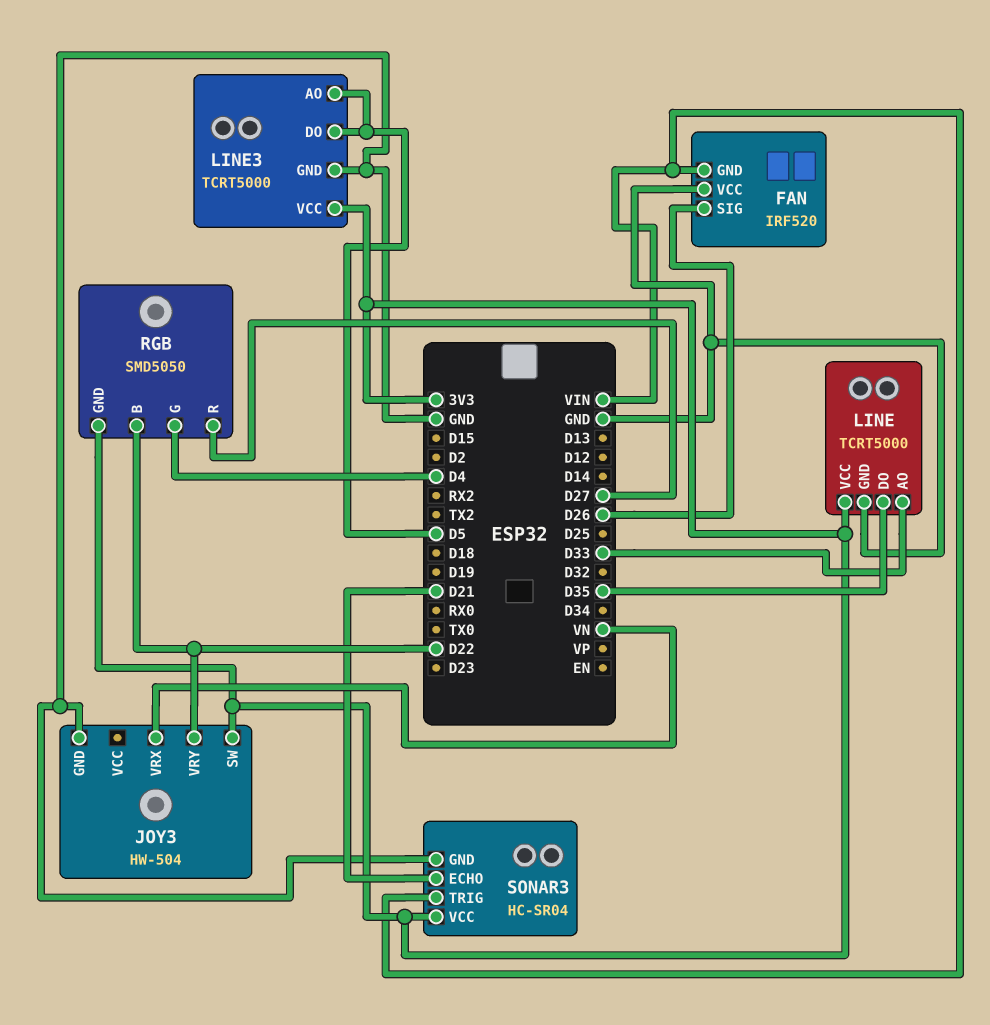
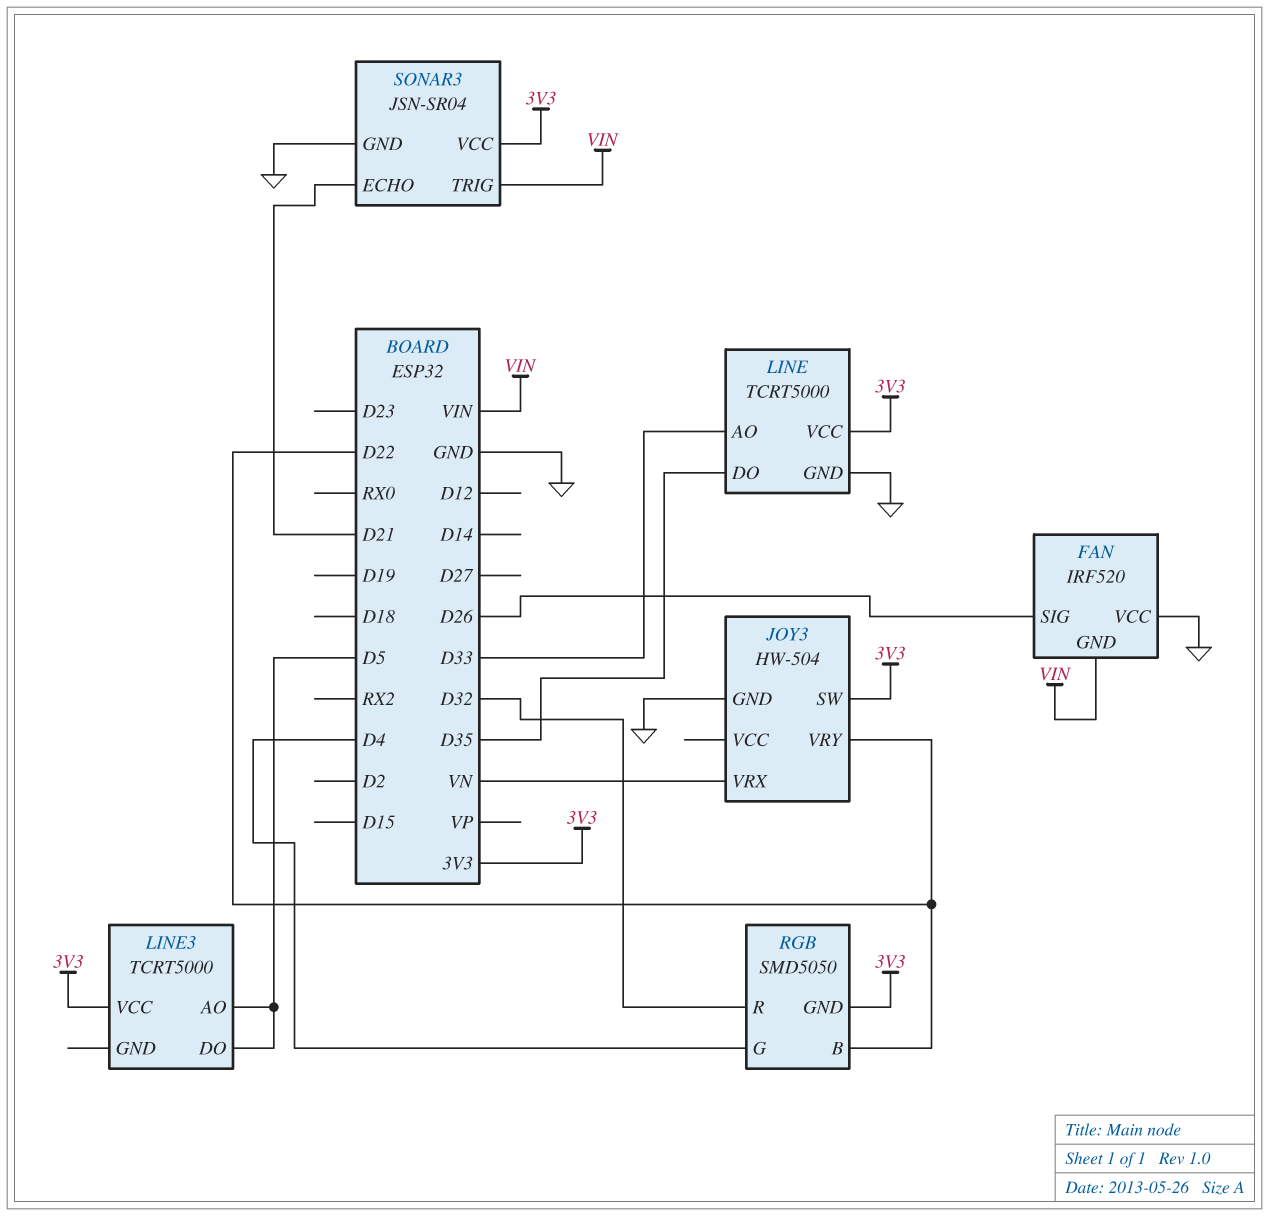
LINE3 pin GND: GND -> none
RGB pin R: D27 -> D32
SONAR3: HC-SR04 -> JSN-SR04

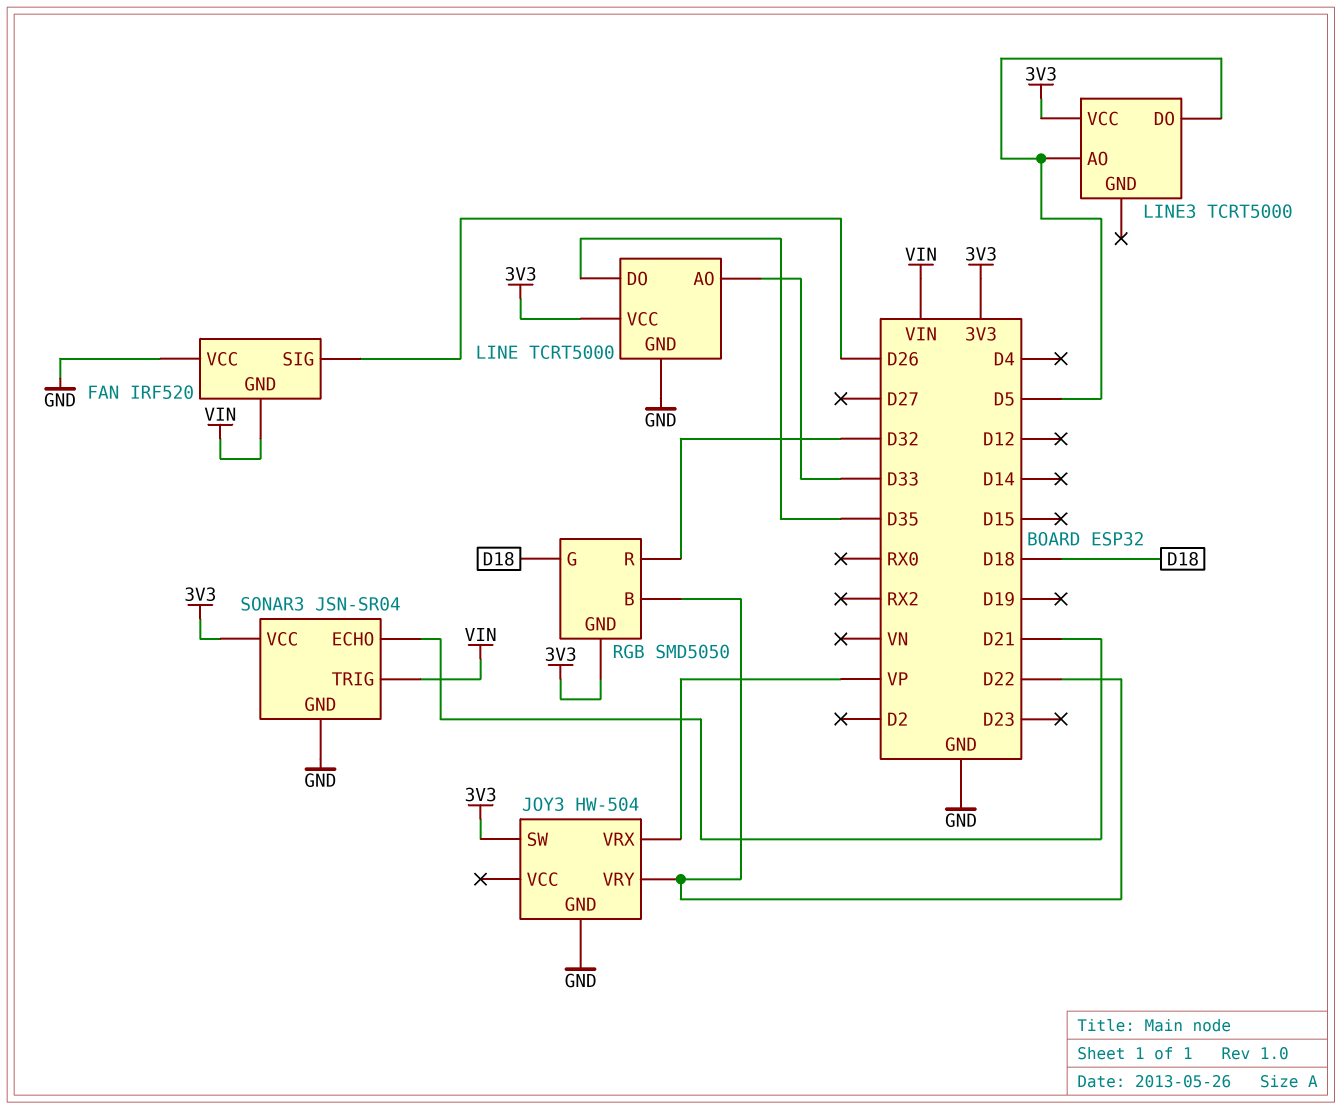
JOY3 pin VRX: VN -> VP
RGB pin G: D4 -> D18

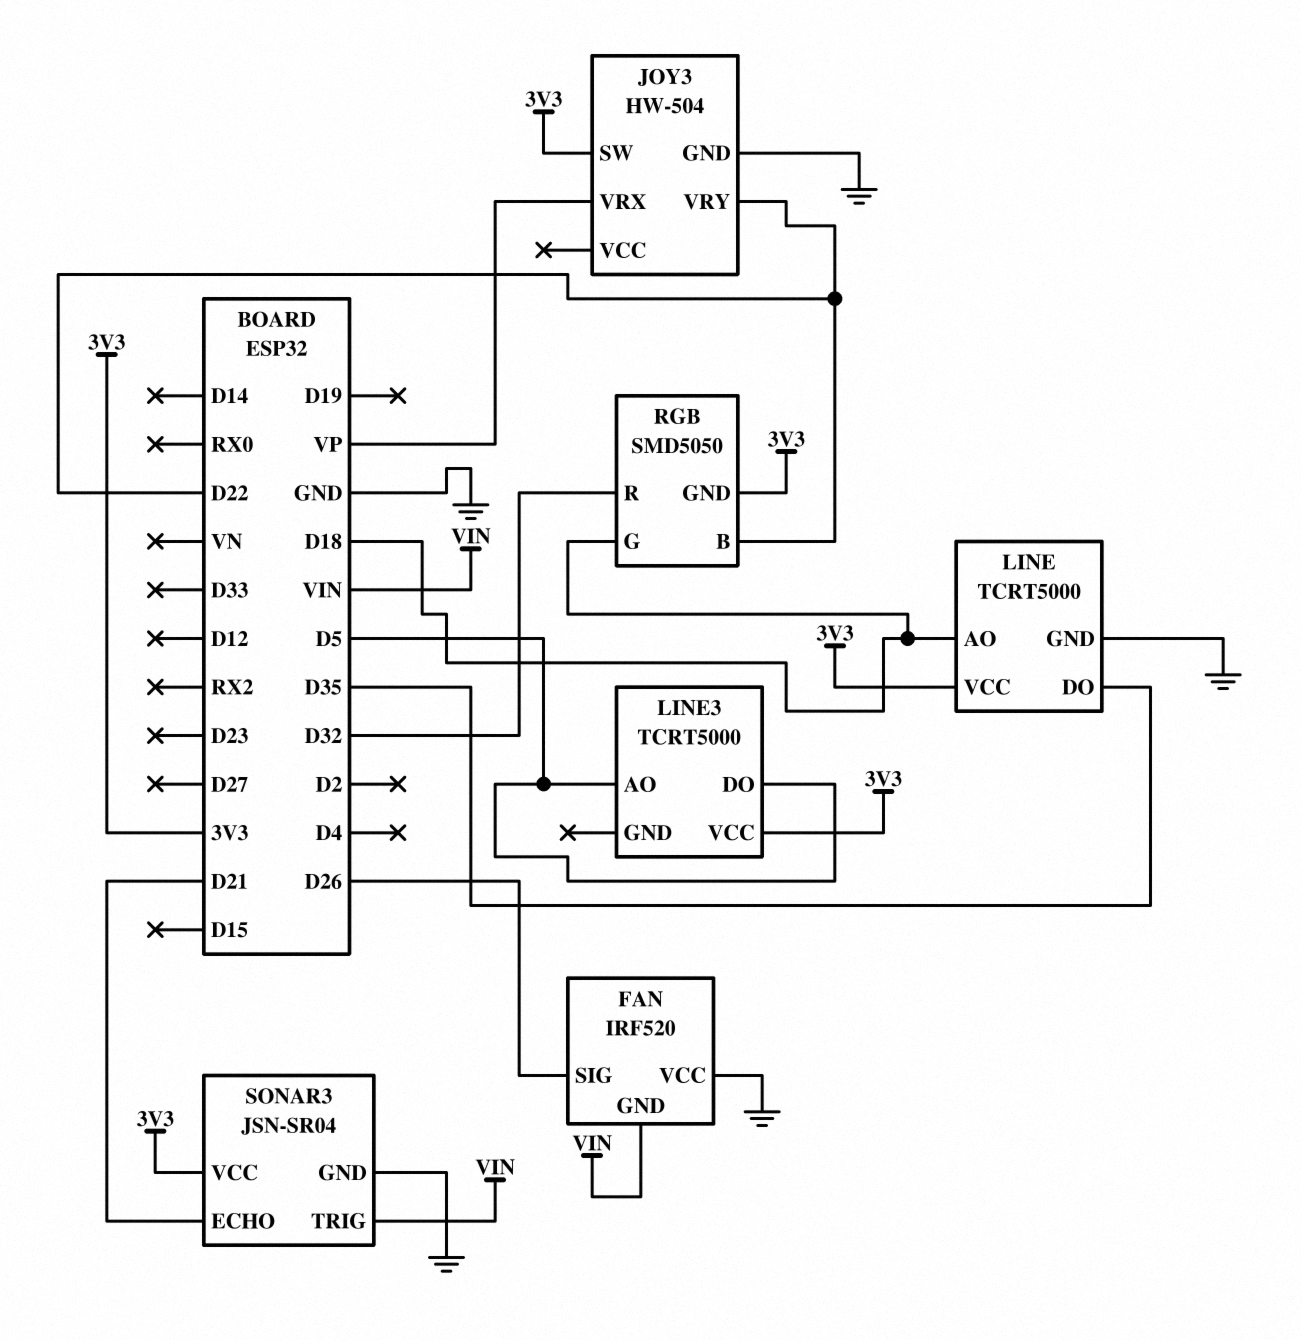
LINE pin AO: D33 -> D18

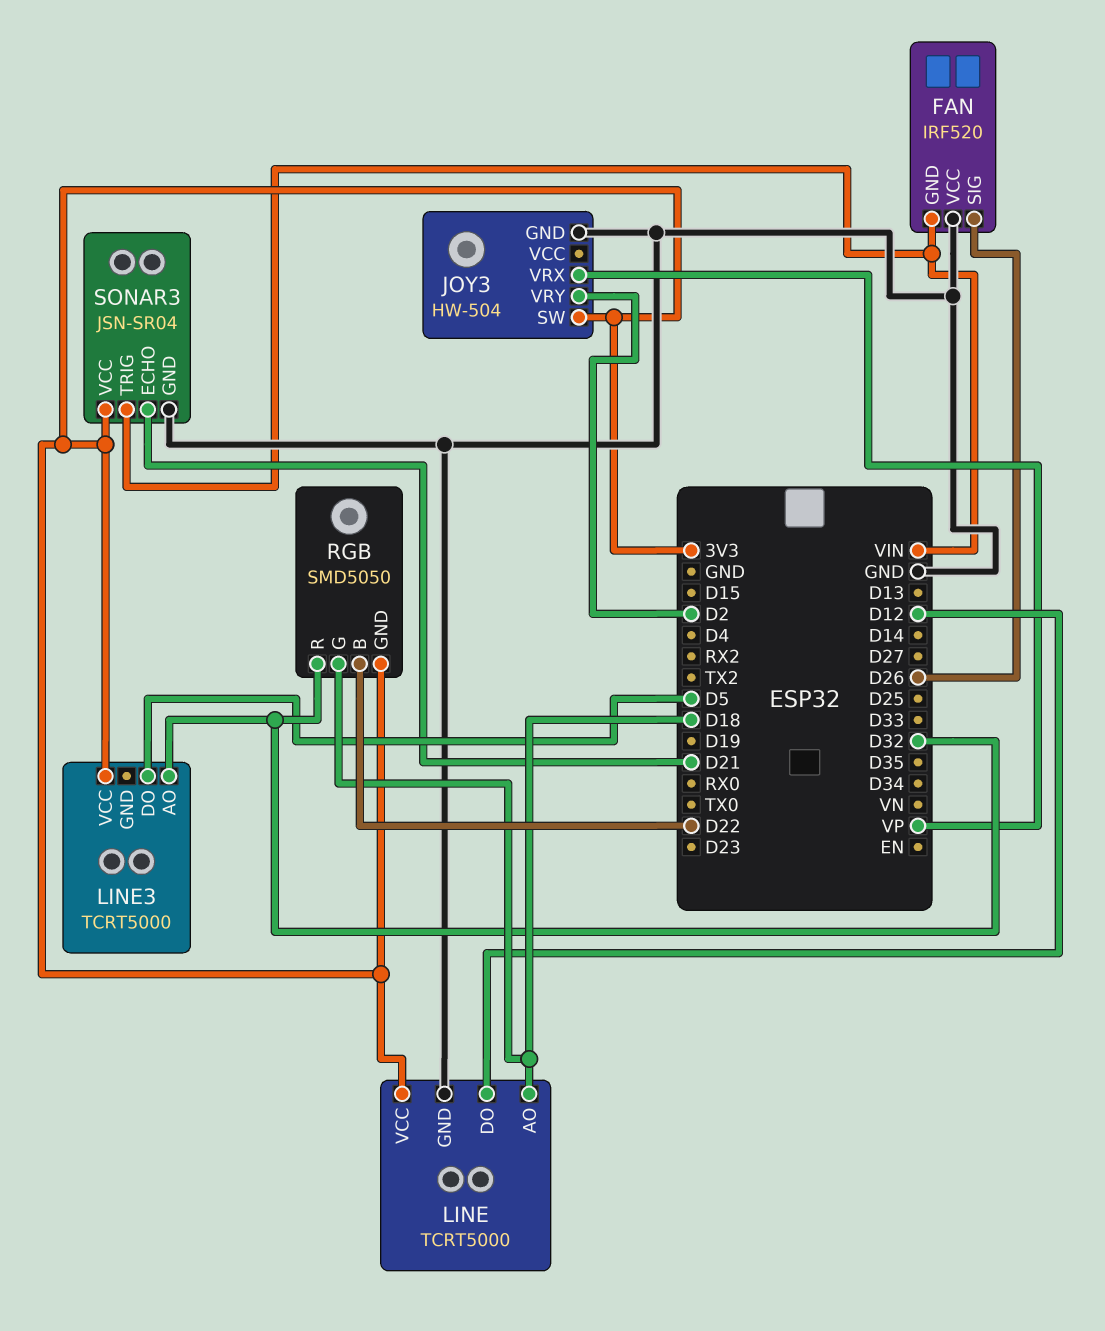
JOY3 pin VRY: D22 -> D2
LINE pin DO: D35 -> D12
LINE3 pin AO: D5 -> D32

